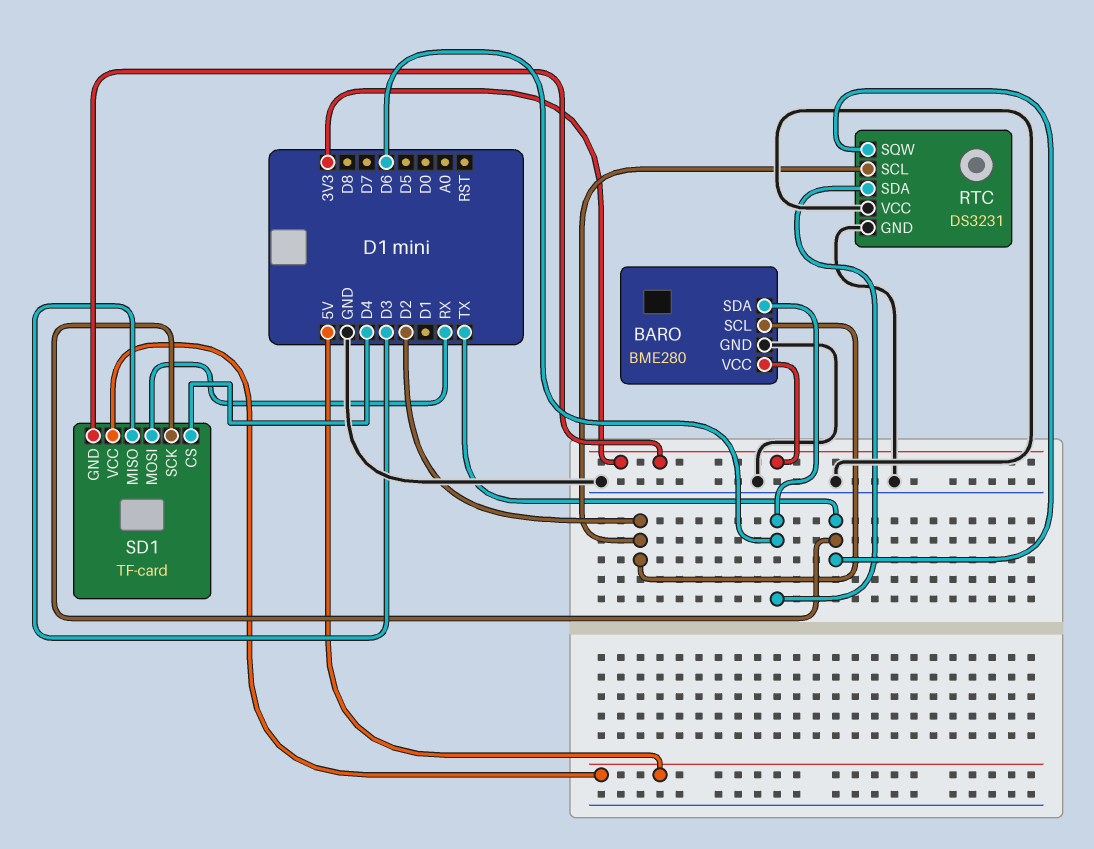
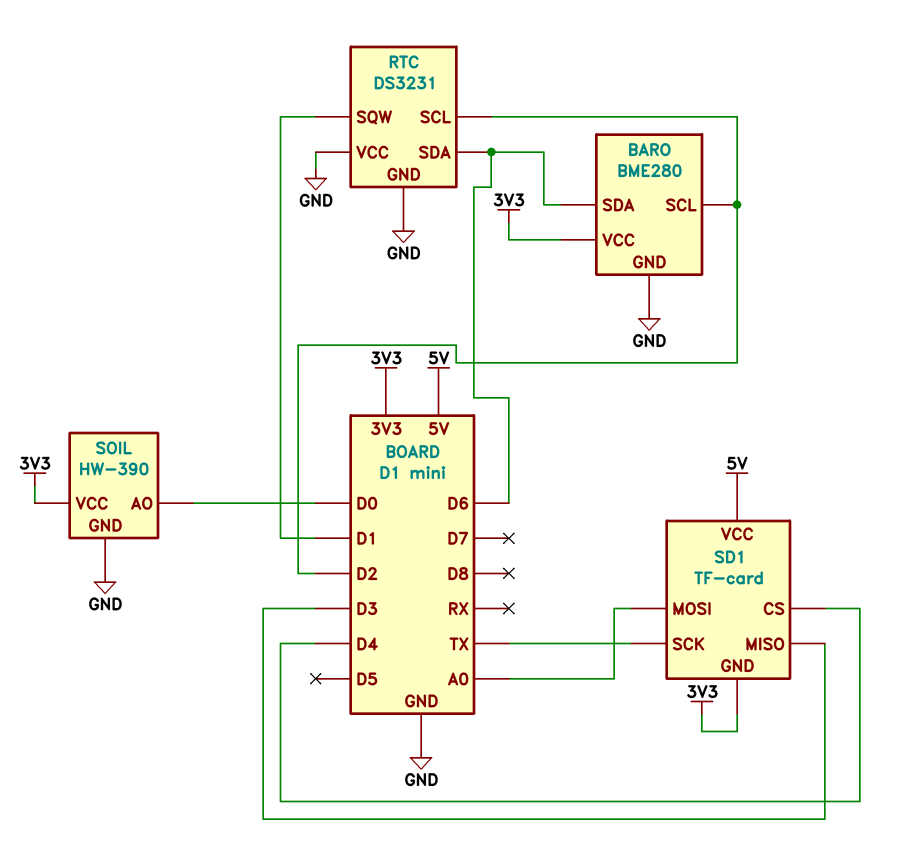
RTC pin SQW: TX -> D1
SD1 pin MOSI: RX -> A0
SOIL: none -> HW-390
SOIL pin AO: none -> D0
SOIL pin GND: none -> GND
SOIL pin VCC: none -> 3V3

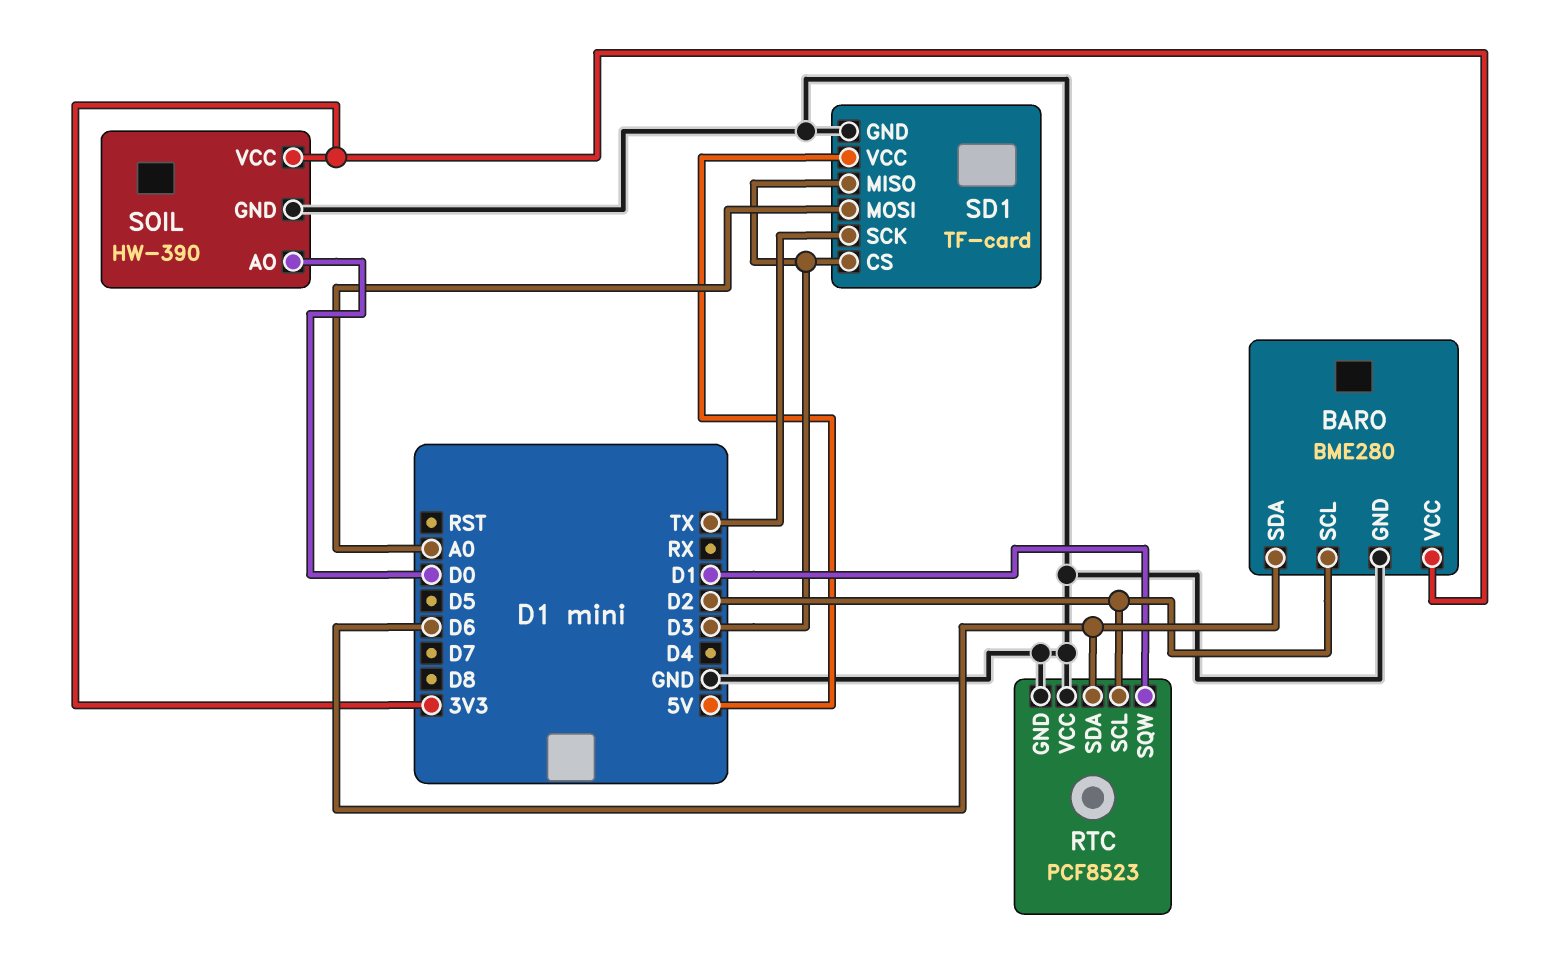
RTC: DS3231 -> PCF8523
SD1 pin CS: D4 -> D3
SD1 pin GND: 3V3 -> GND

